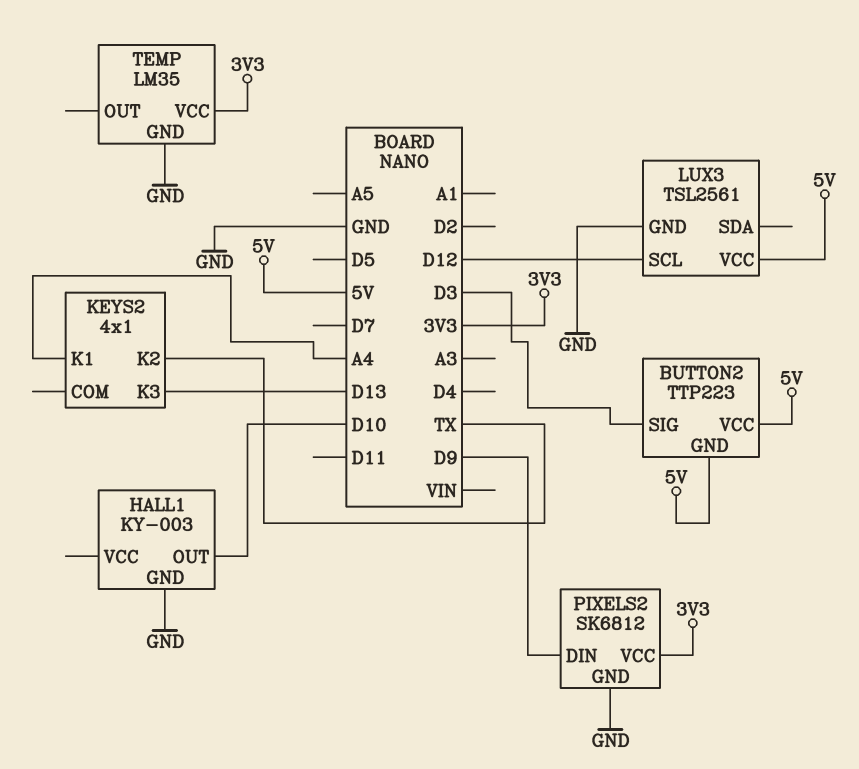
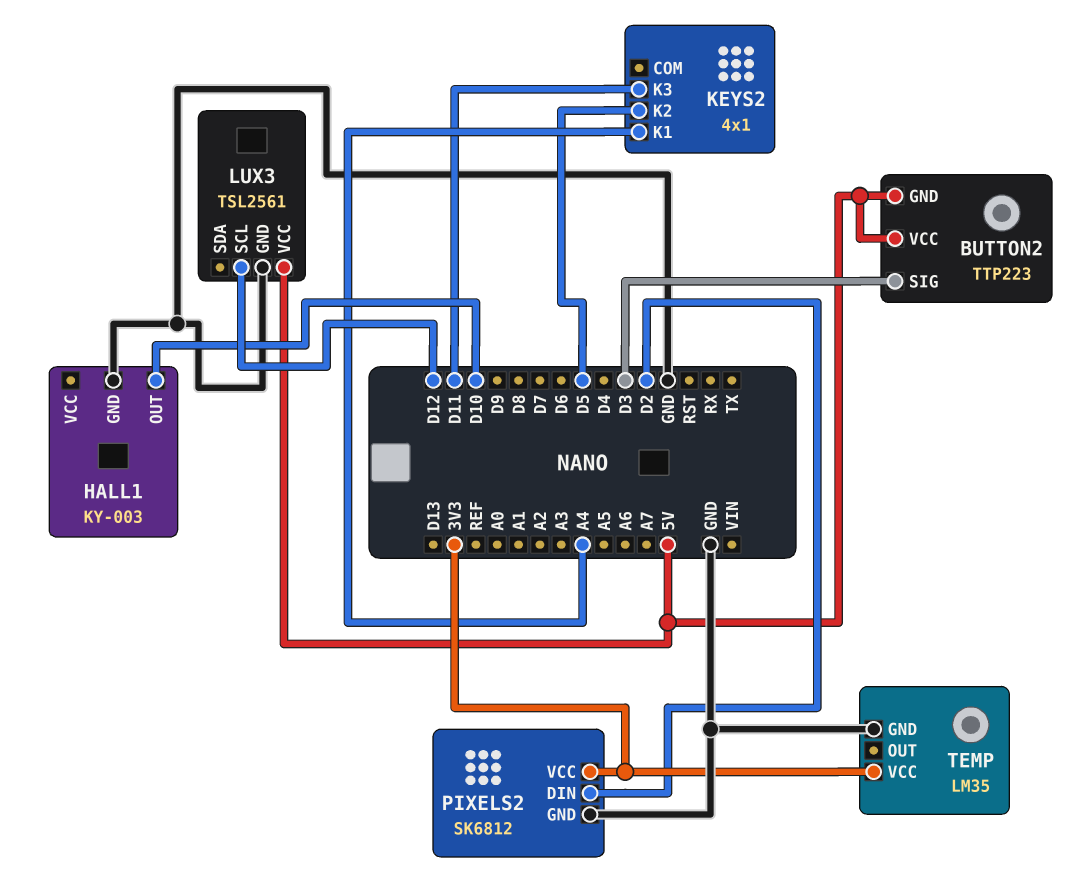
KEYS2 pin K2: TX -> D5
KEYS2 pin K3: D13 -> D11
PIXELS2 pin DIN: D9 -> D2

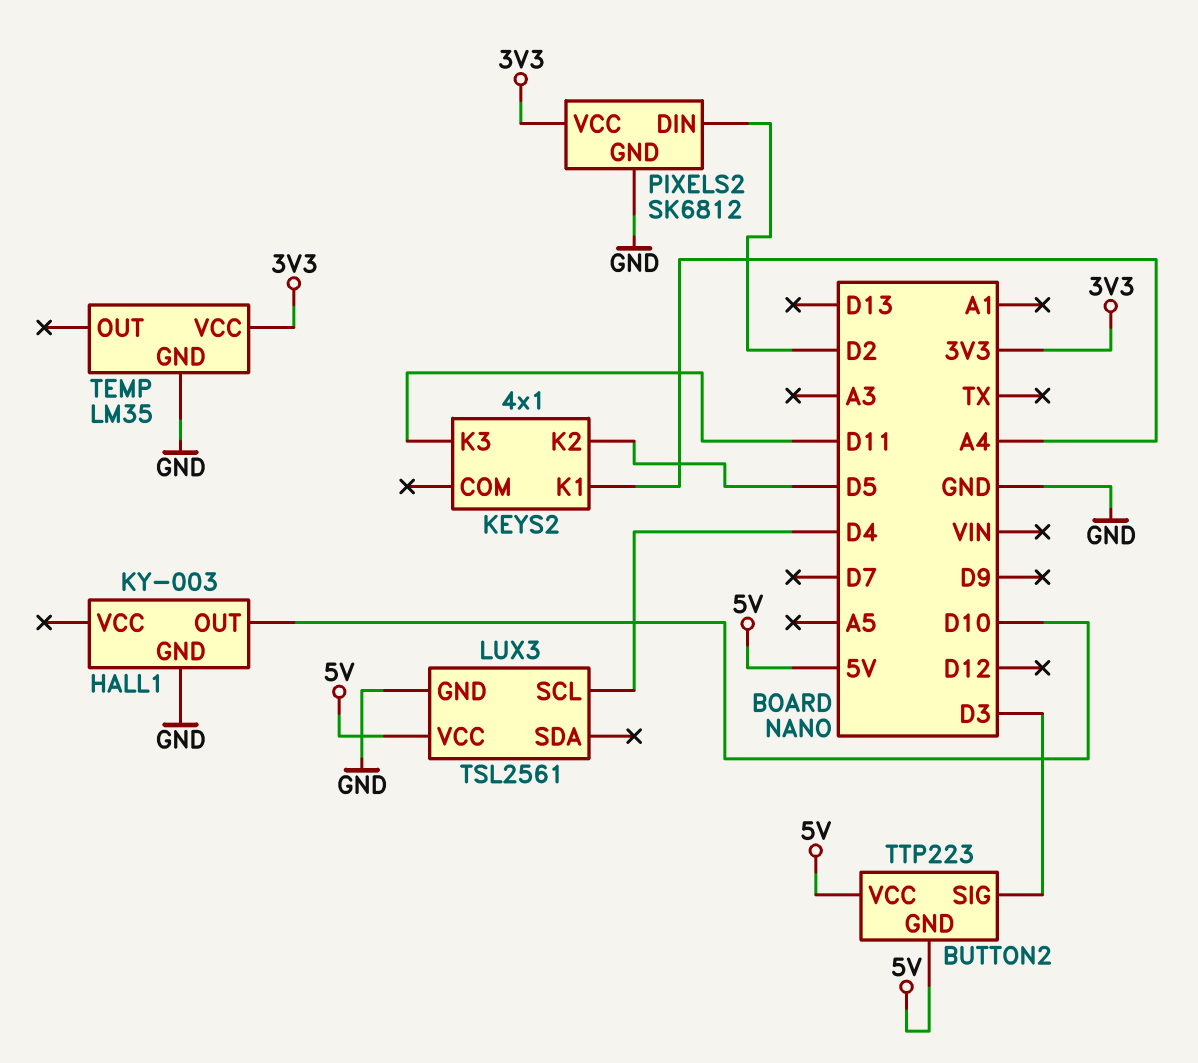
LUX3 pin SCL: D12 -> D4

